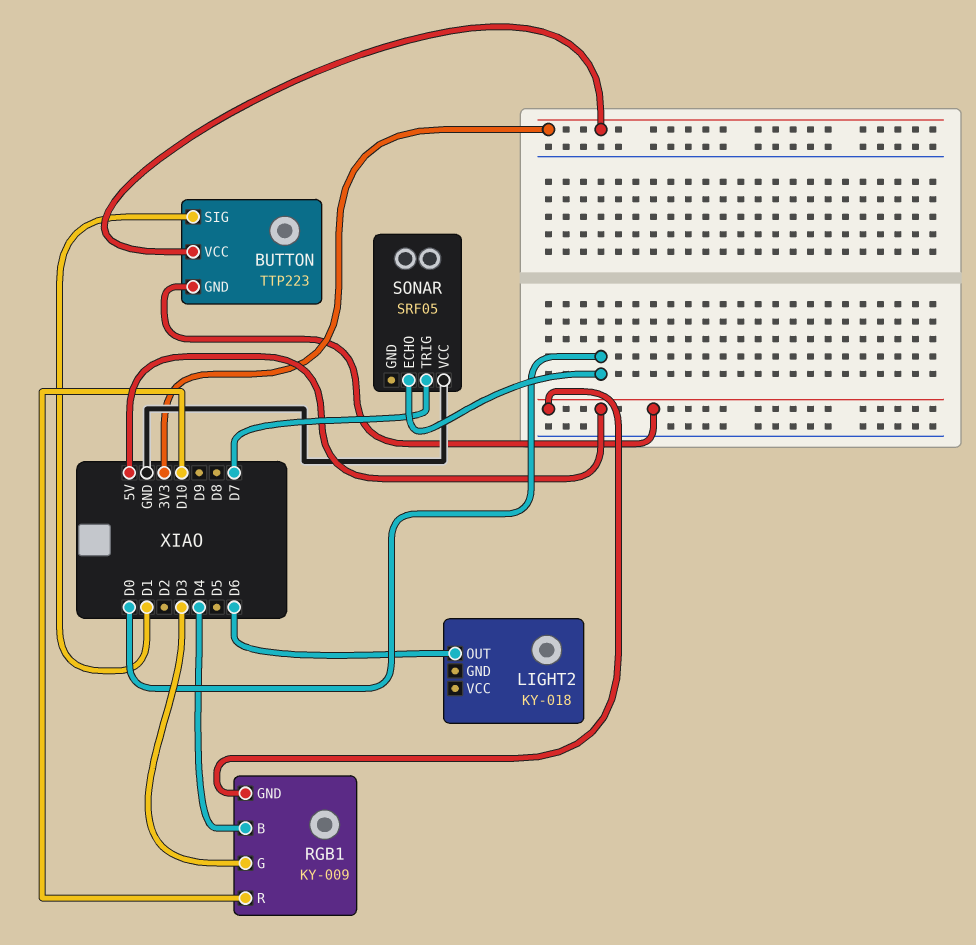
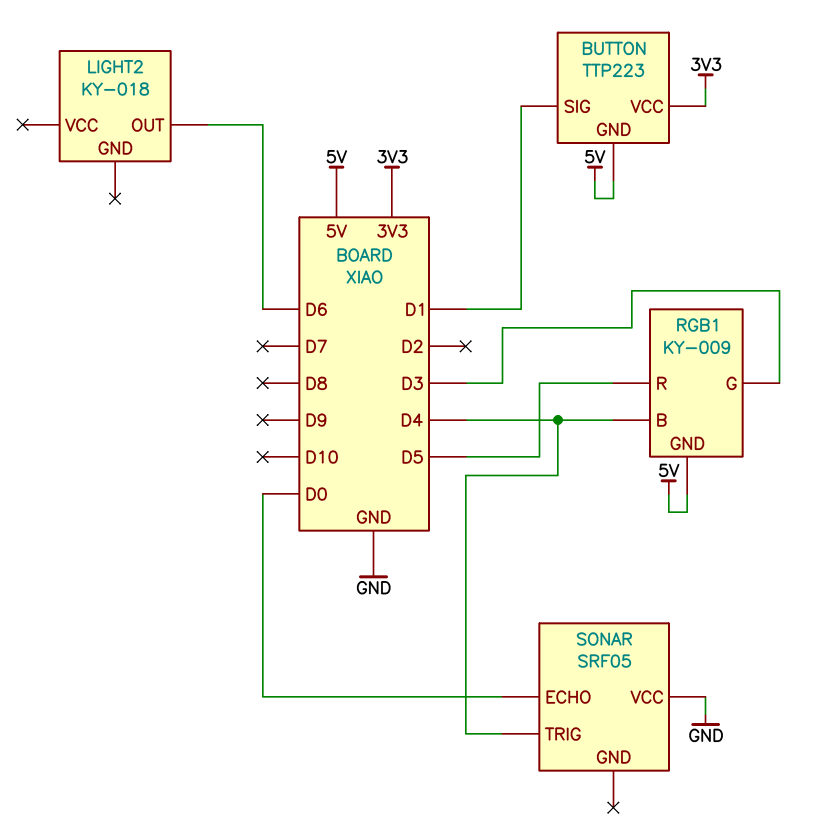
RGB1 pin R: D10 -> D5
SONAR pin TRIG: D7 -> D4

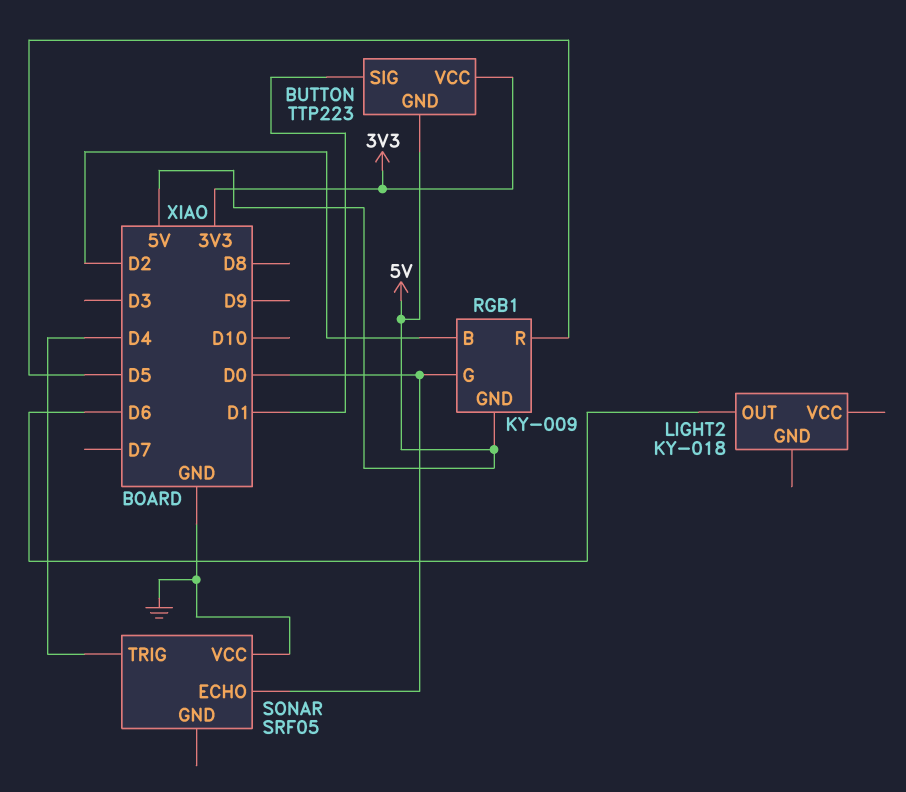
RGB1 pin B: D4 -> D2
RGB1 pin G: D3 -> D0

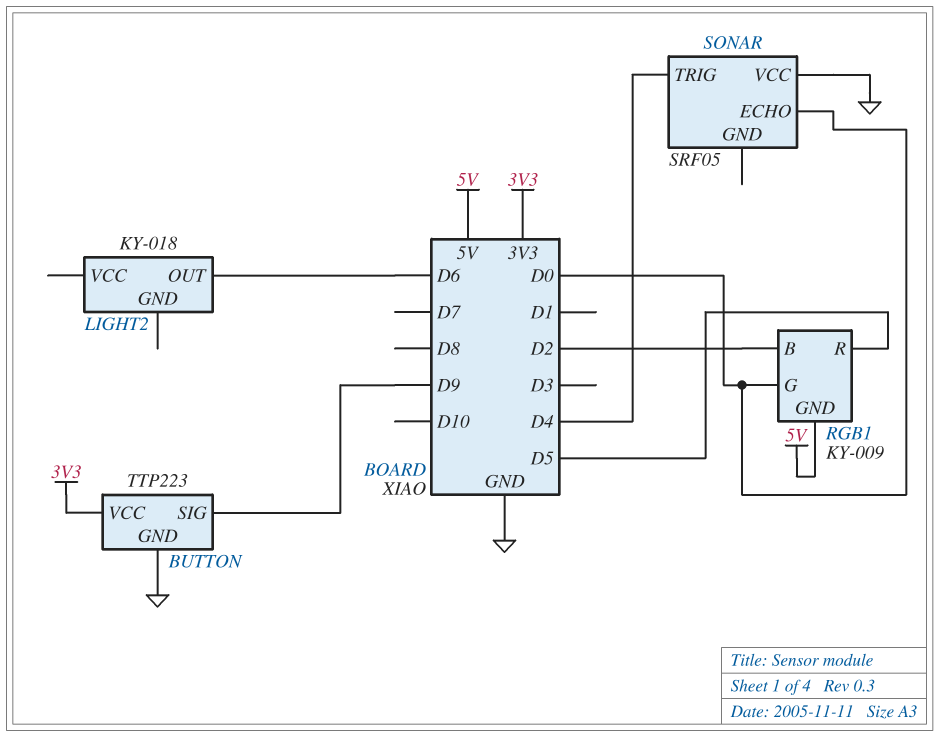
BUTTON pin GND: 5V -> GND
BUTTON pin SIG: D1 -> D9

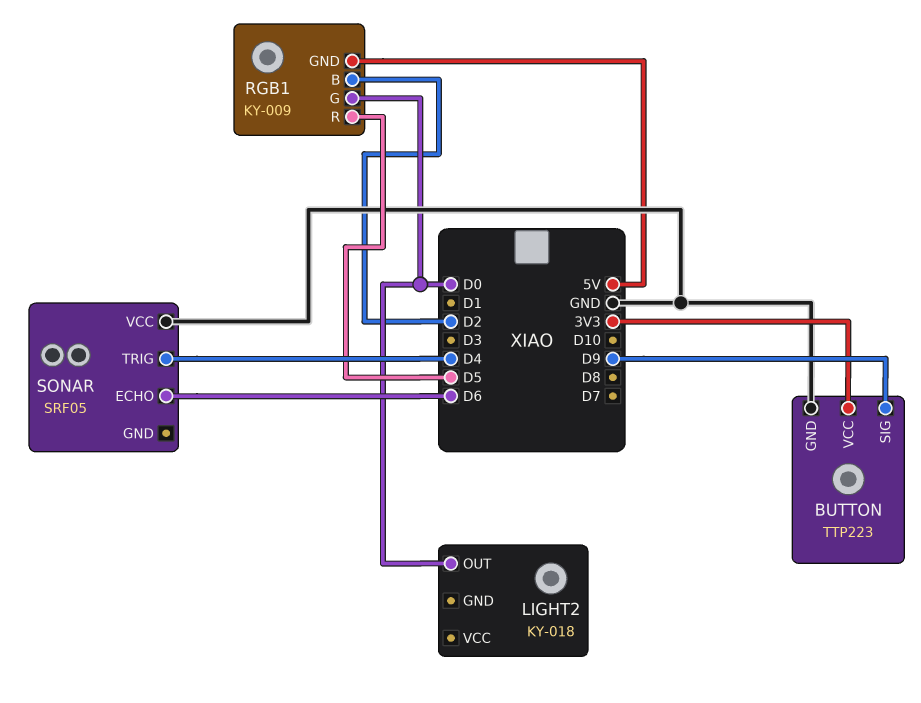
LIGHT2 pin OUT: D6 -> D0
SONAR pin ECHO: D0 -> D6

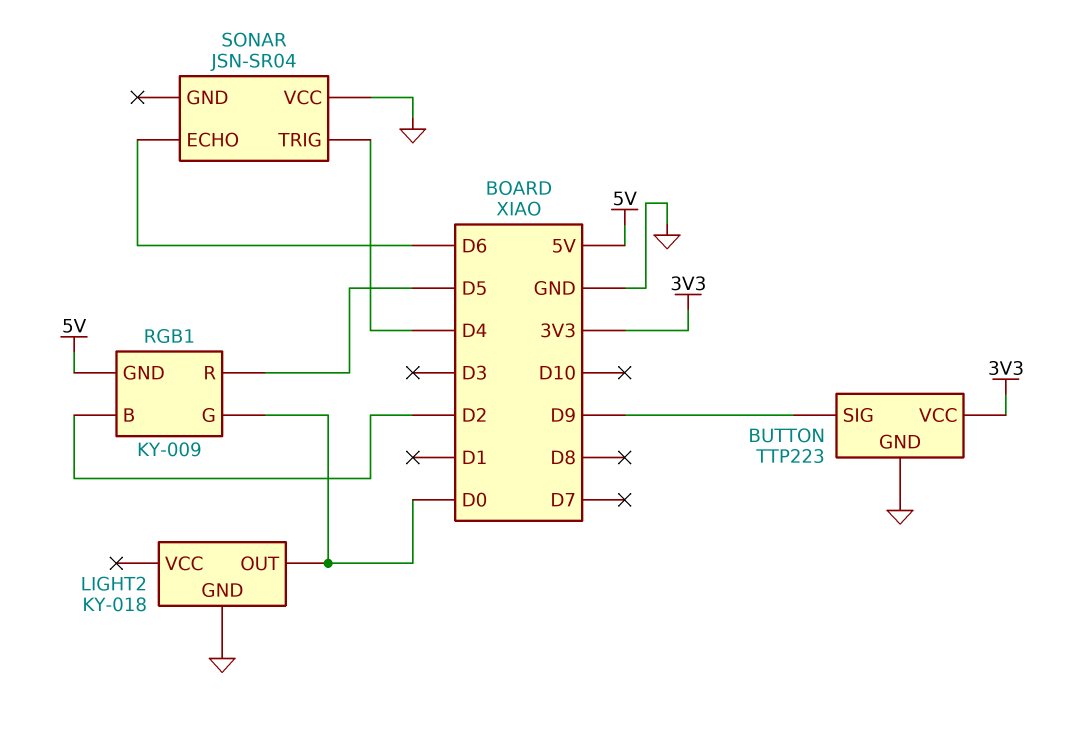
LIGHT2 pin GND: none -> GND
SONAR: SRF05 -> JSN-SR04

